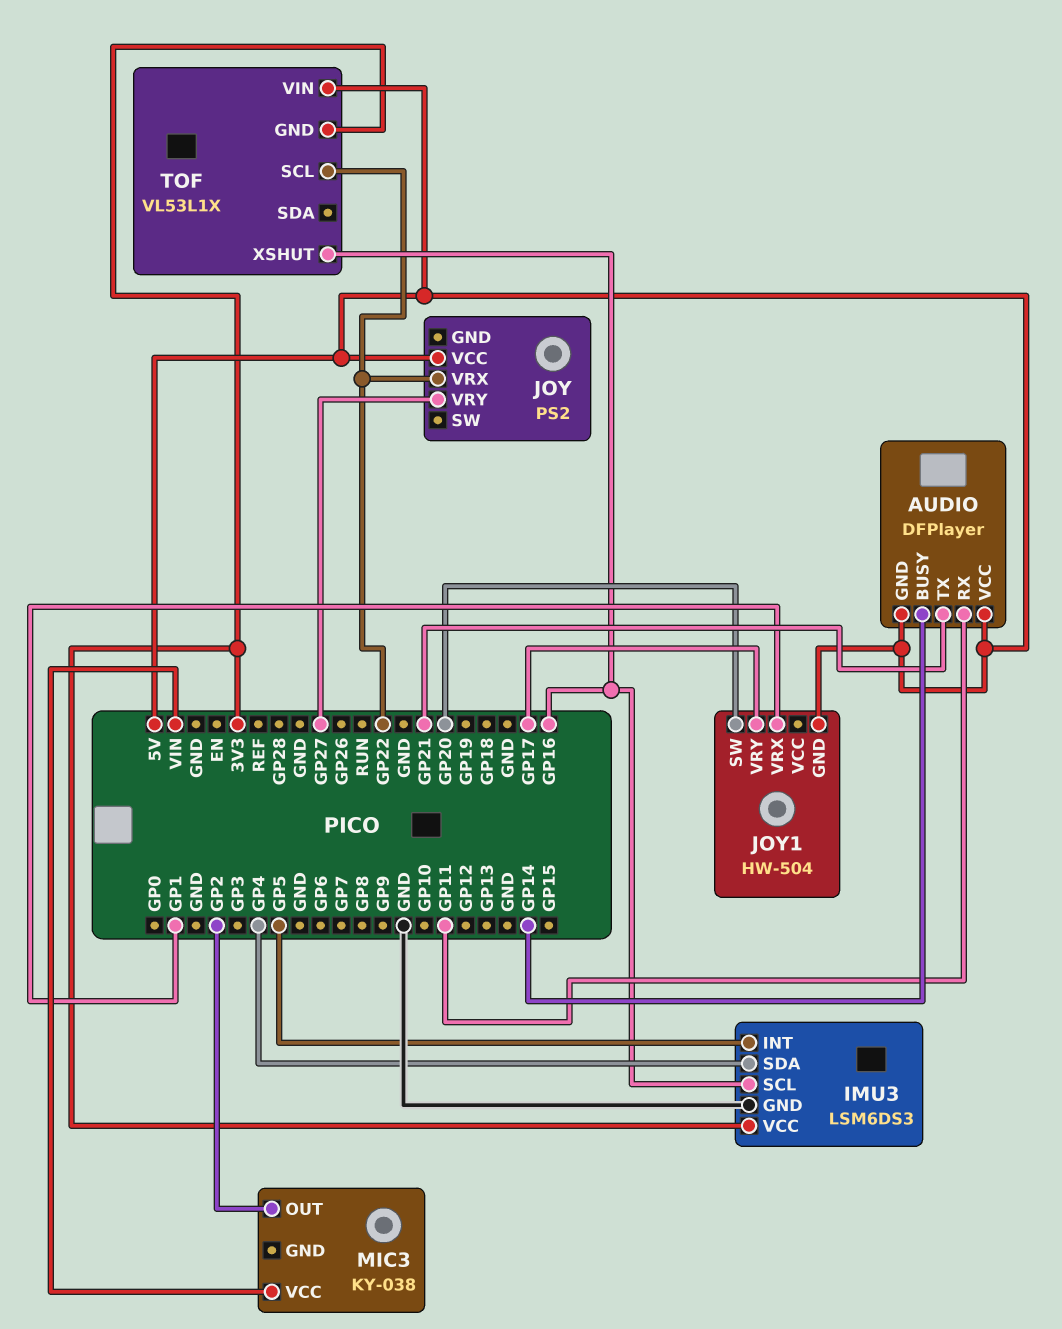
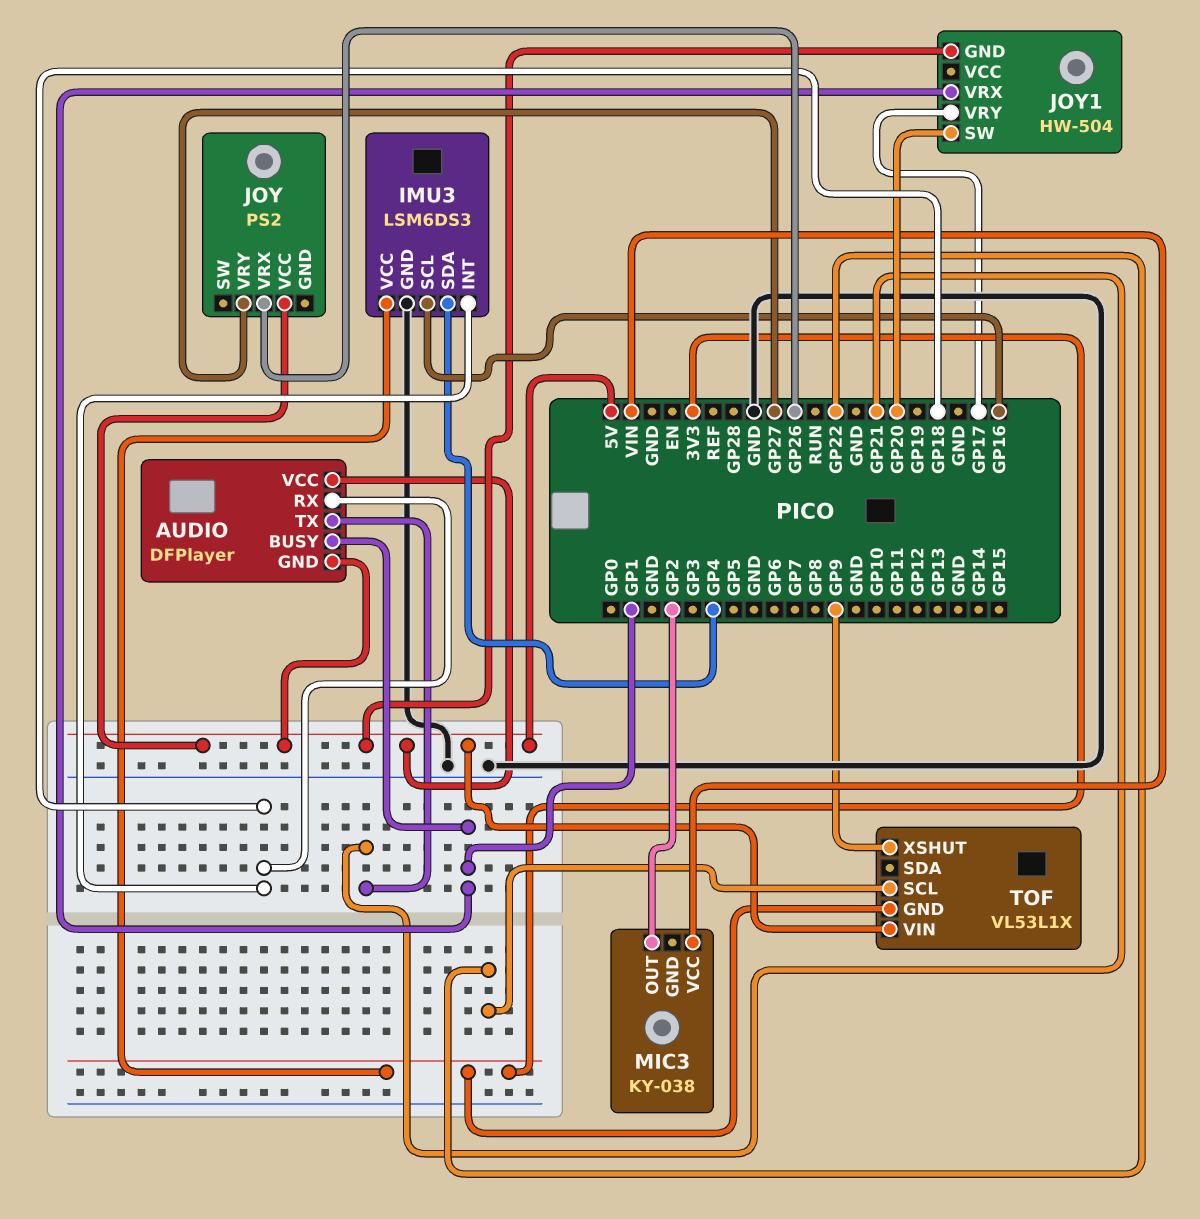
AUDIO pin BUSY: GP14 -> GP1
AUDIO pin RX: GP11 -> GP18
IMU3 pin INT: GP5 -> GP18
JOY pin VRX: GP22 -> GP26
TOF pin XSHUT: GP16 -> GP9

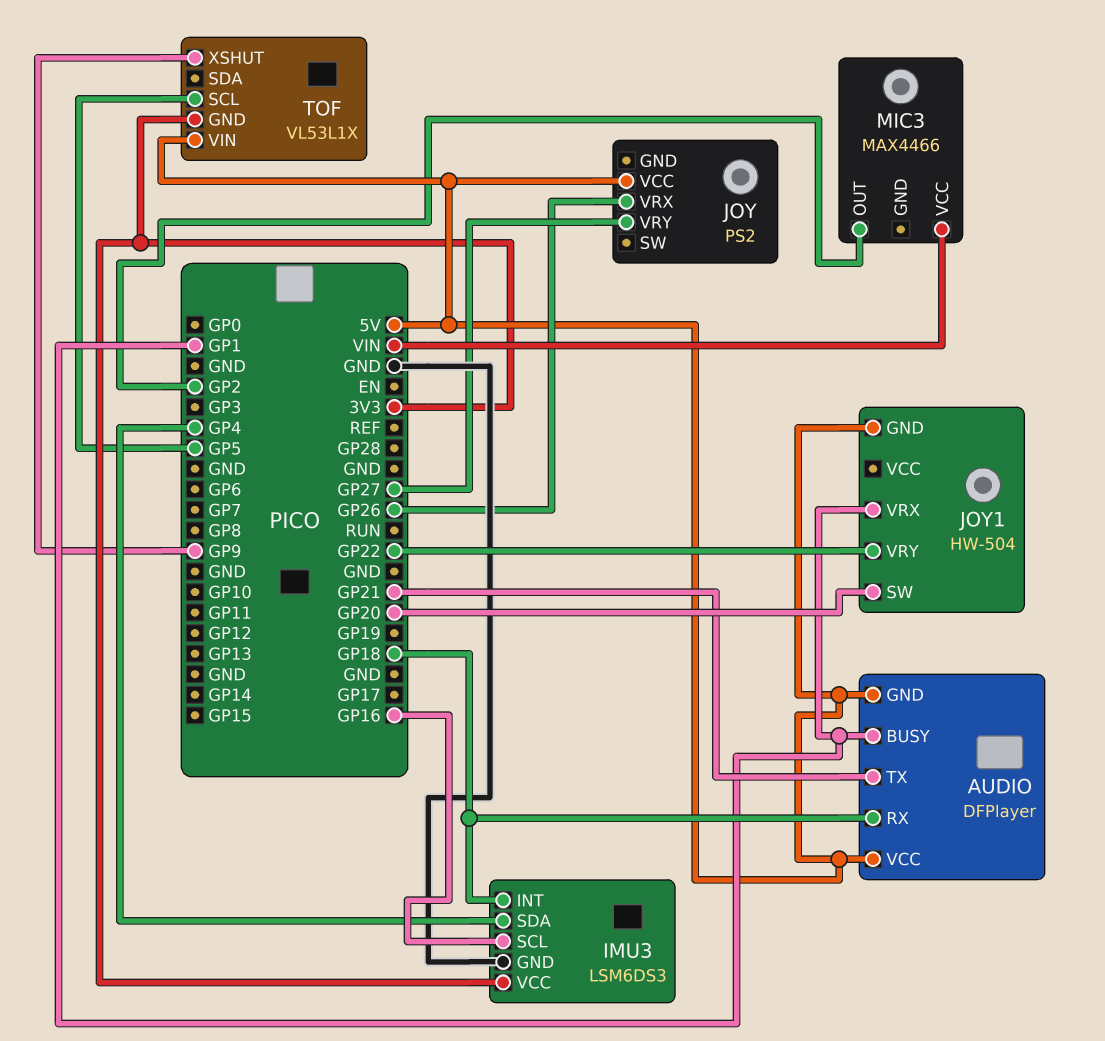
JOY1 pin VRY: GP17 -> GP22
MIC3: KY-038 -> MAX4466
TOF pin SCL: GP22 -> GP5

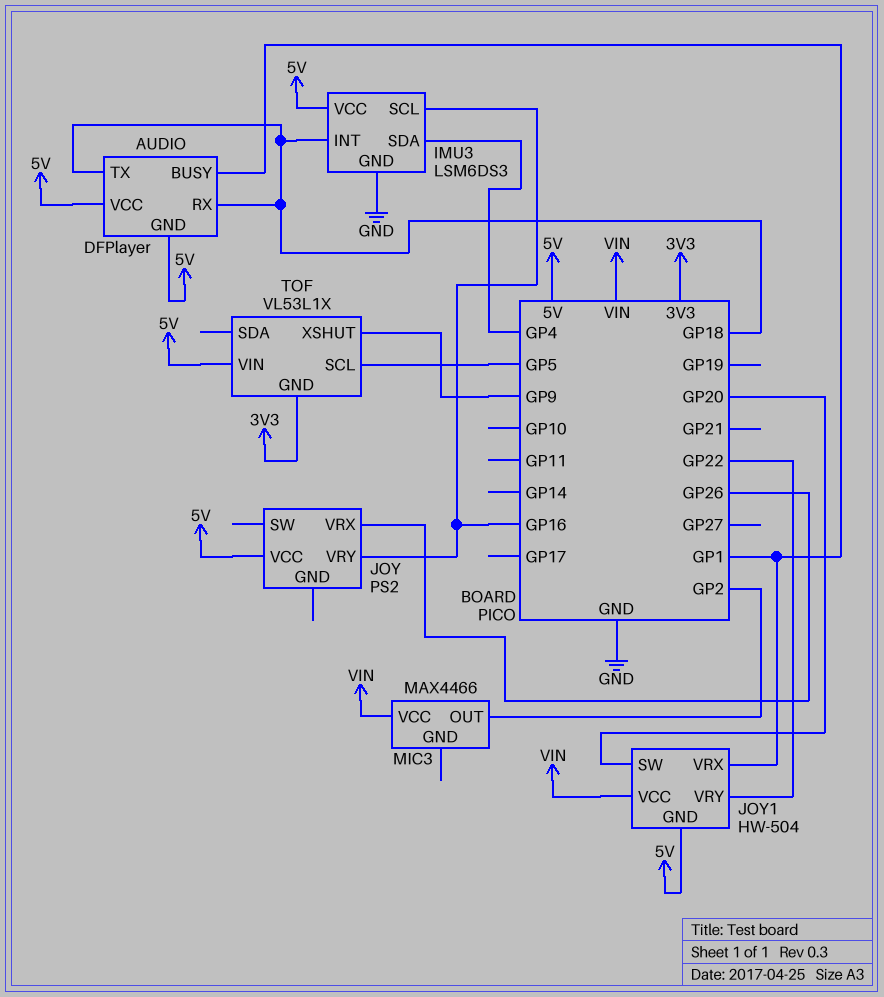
AUDIO pin TX: GP21 -> GP18
IMU3 pin VCC: 3V3 -> 5V
JOY pin VRY: GP27 -> GP16
JOY1 pin VCC: none -> VIN

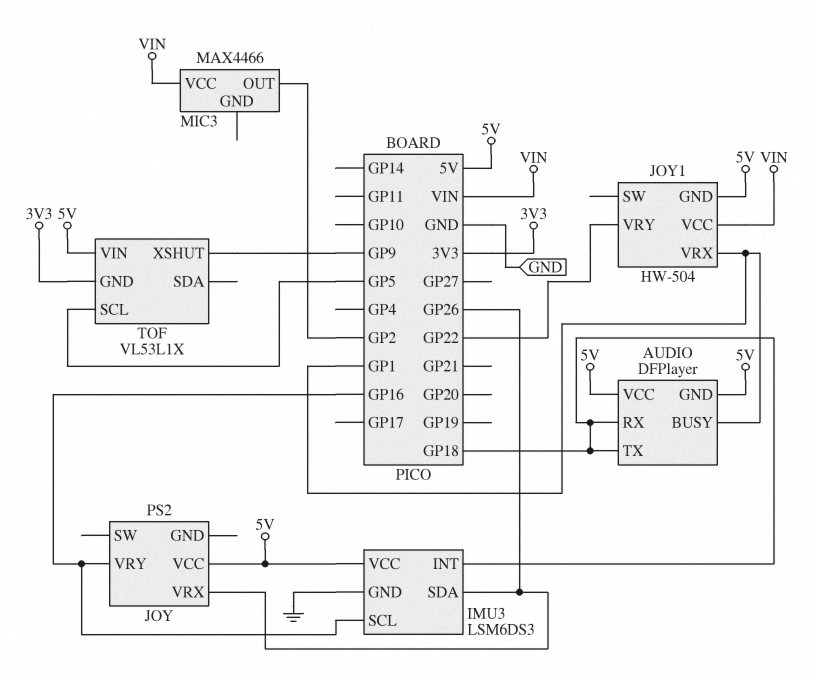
IMU3 pin SDA: GP4 -> GP26
JOY1 pin SW: GP20 -> none

